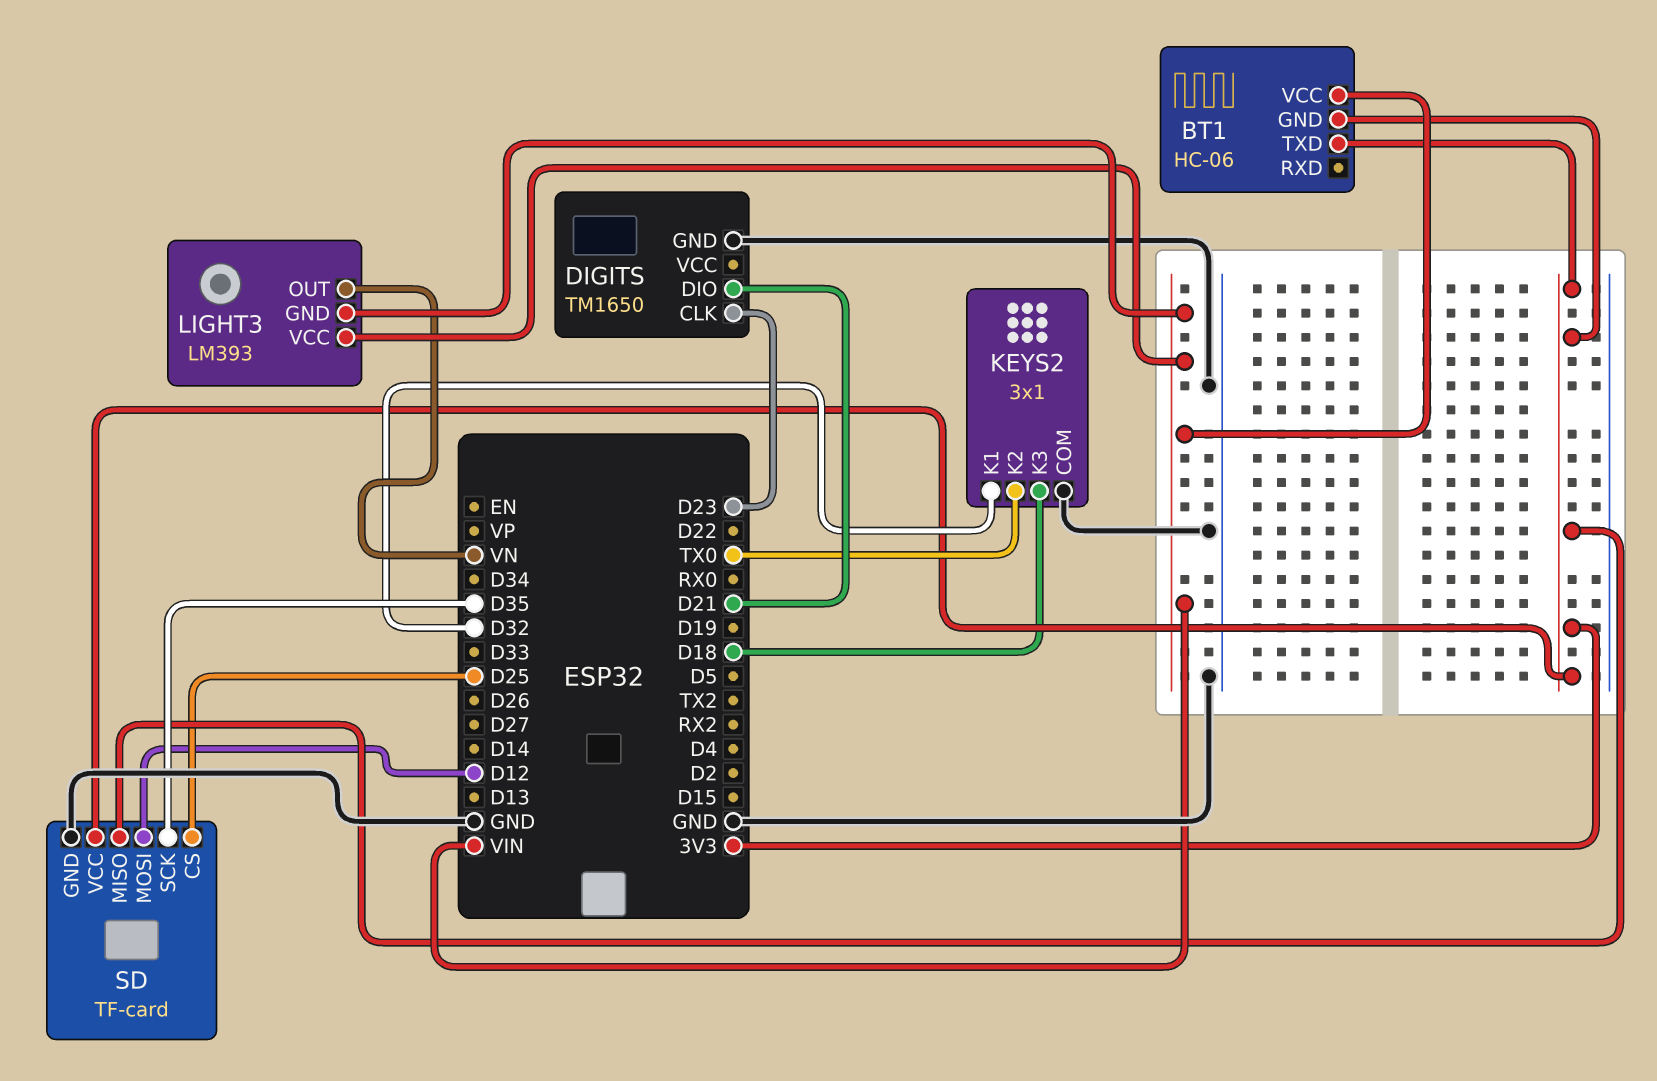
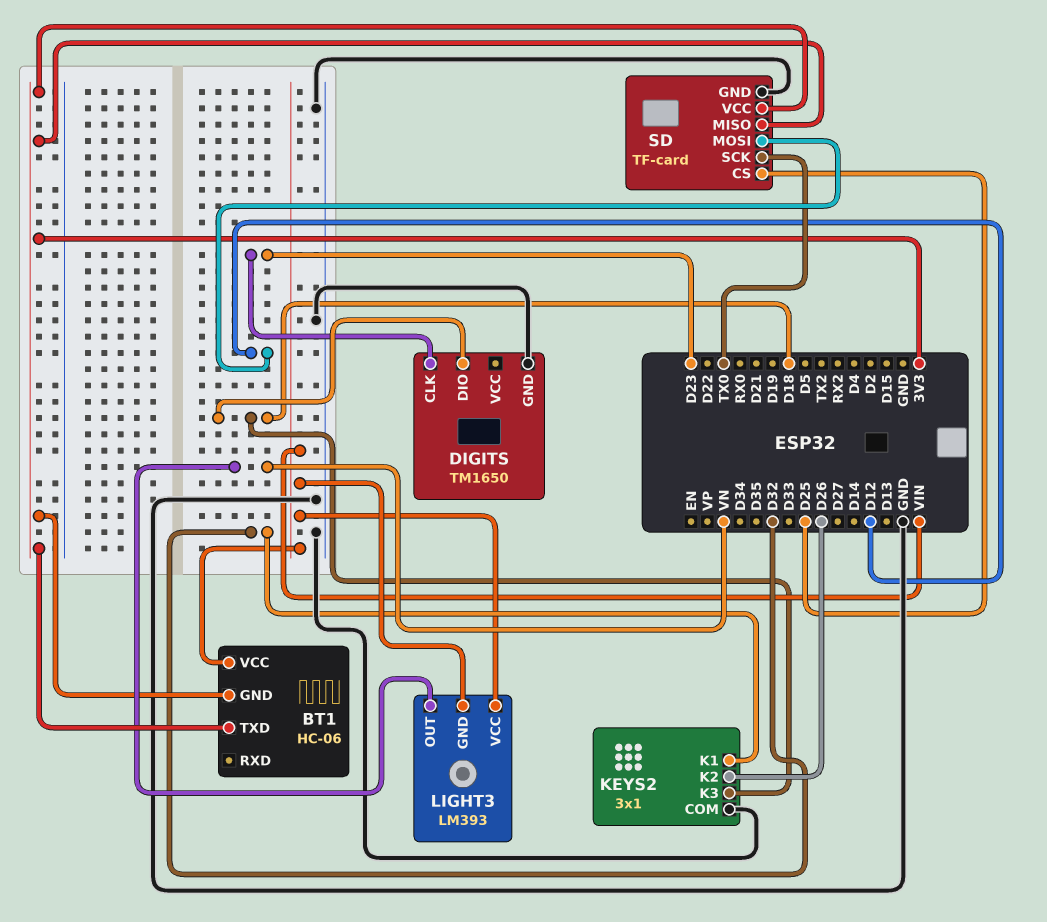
DIGITS pin DIO: D21 -> D18
KEYS2 pin K2: TX0 -> D26
SD pin SCK: D35 -> TX0

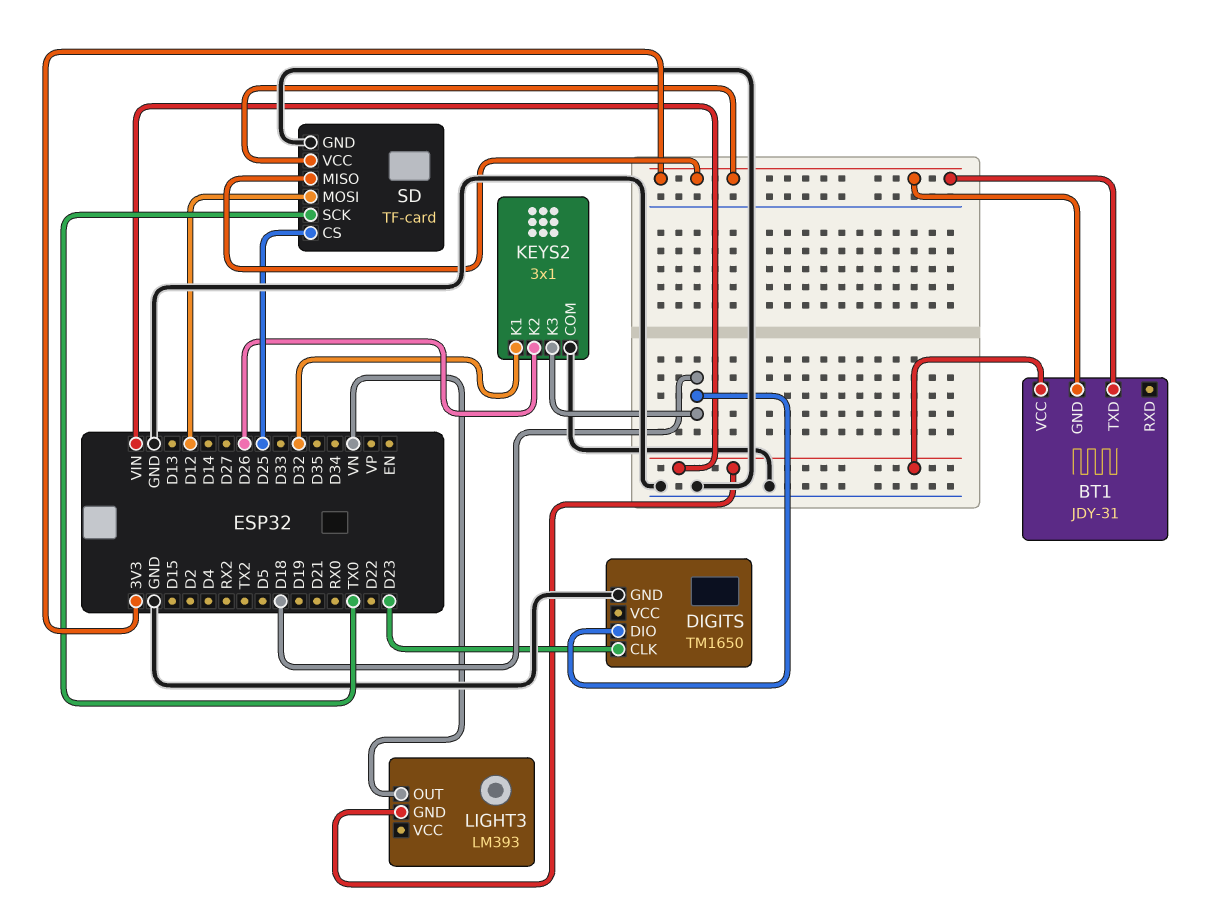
BT1: HC-06 -> JDY-31
LIGHT3 pin VCC: VIN -> none

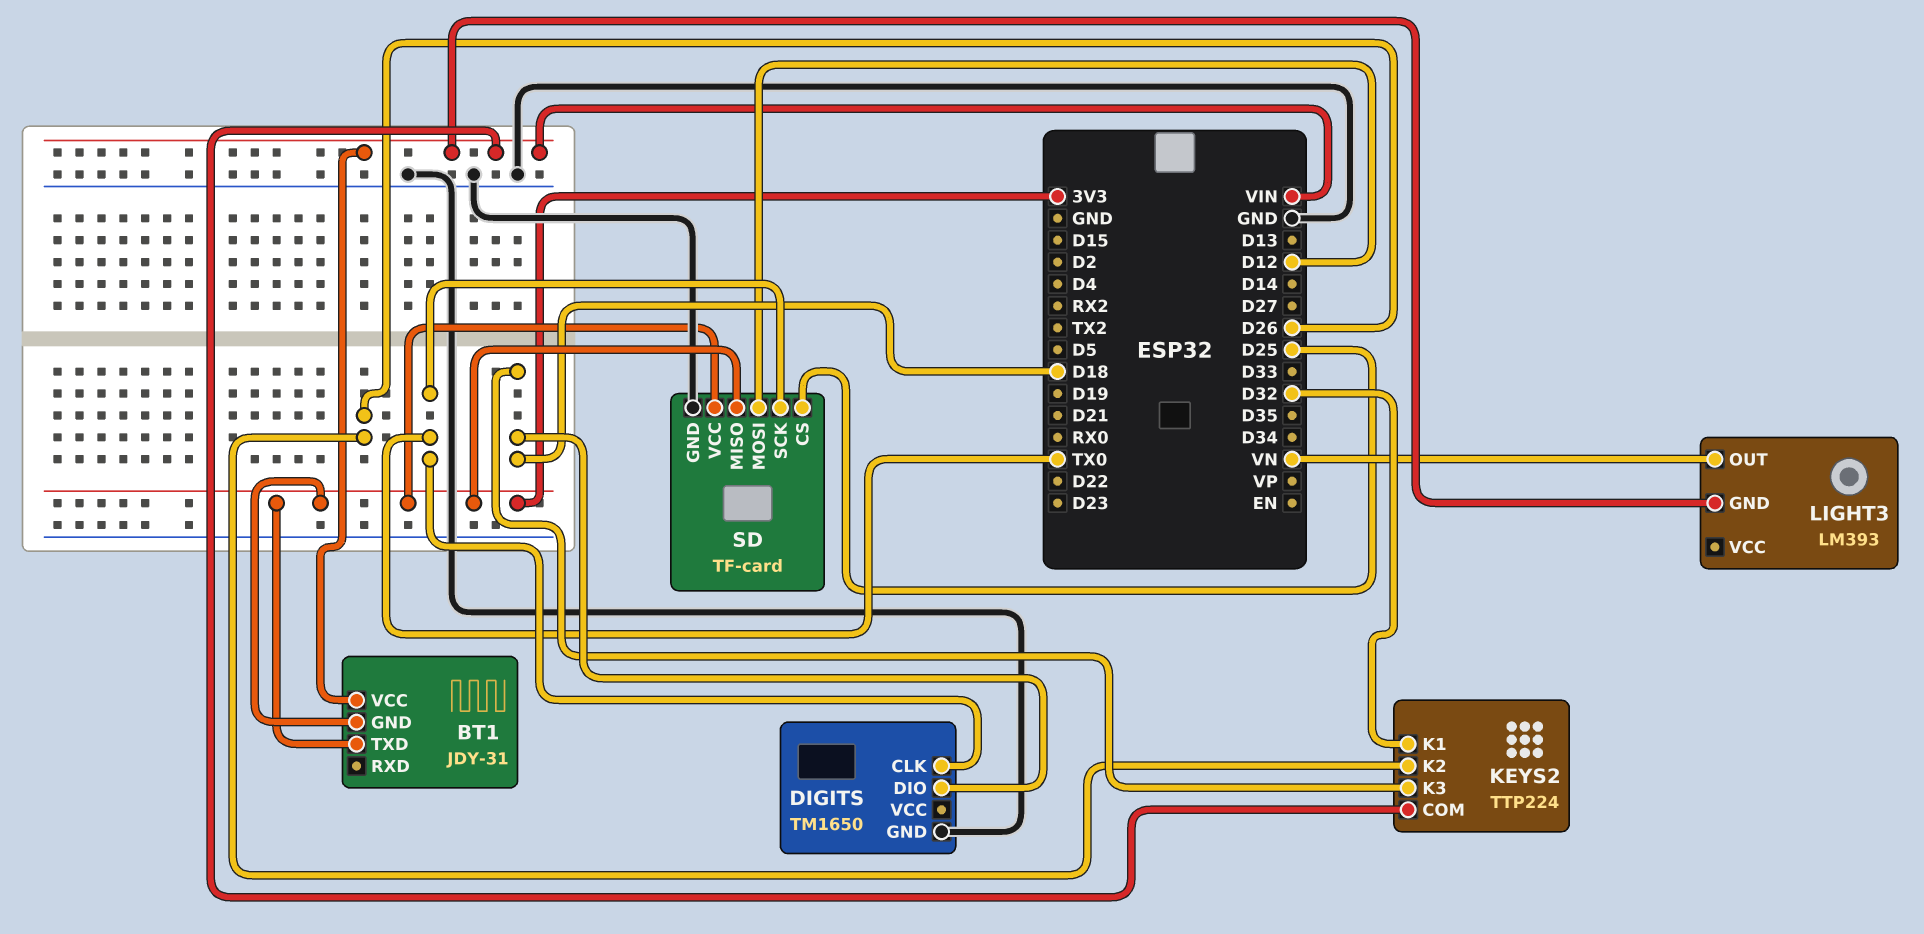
DIGITS pin CLK: D23 -> TX0
KEYS2: 3x1 -> TTP224
KEYS2 pin COM: GND -> VIN

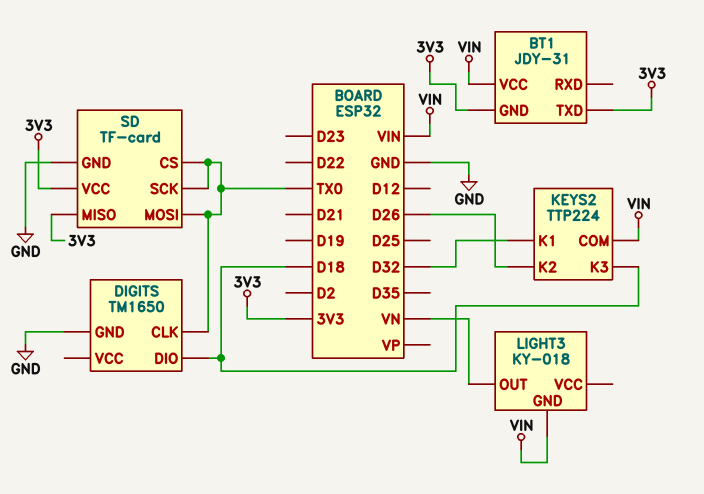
LIGHT3: LM393 -> KY-018
SD pin CS: D25 -> TX0
SD pin MOSI: D12 -> TX0

